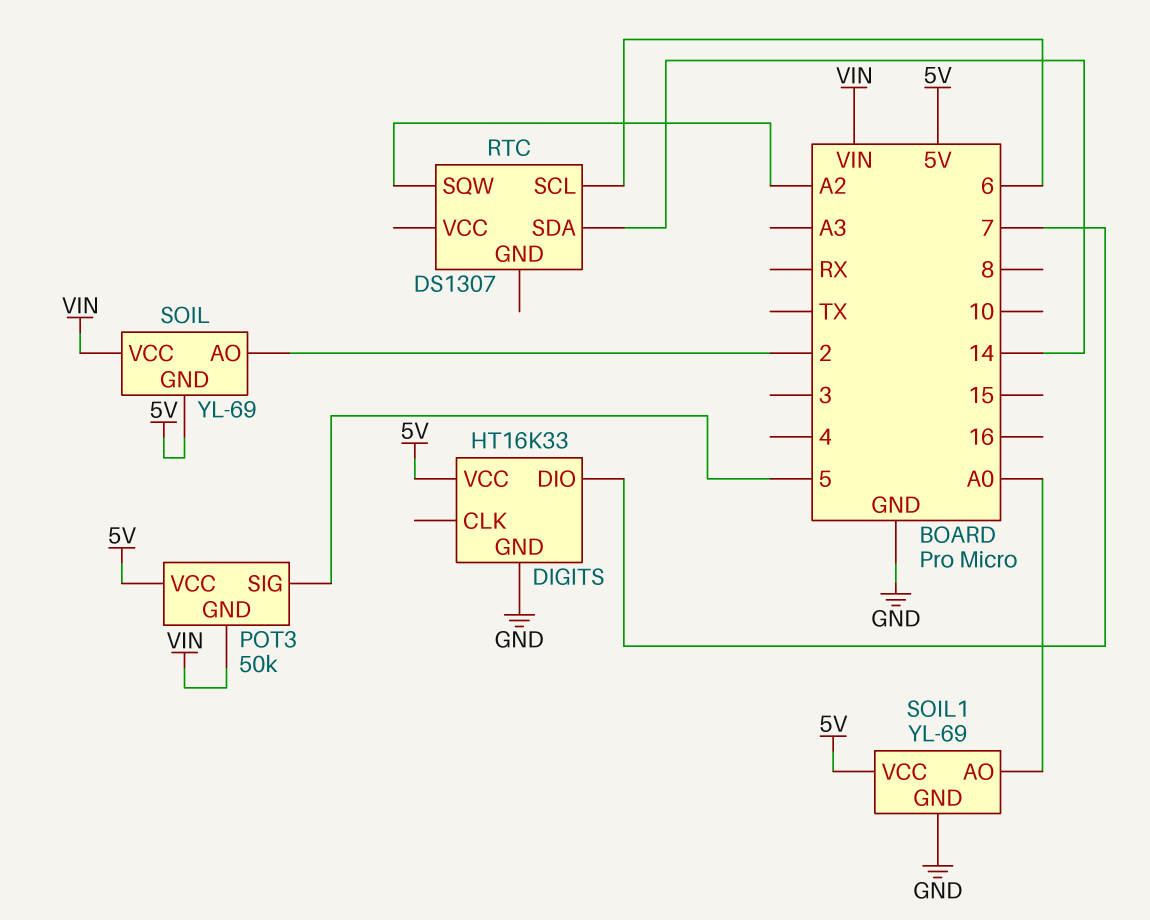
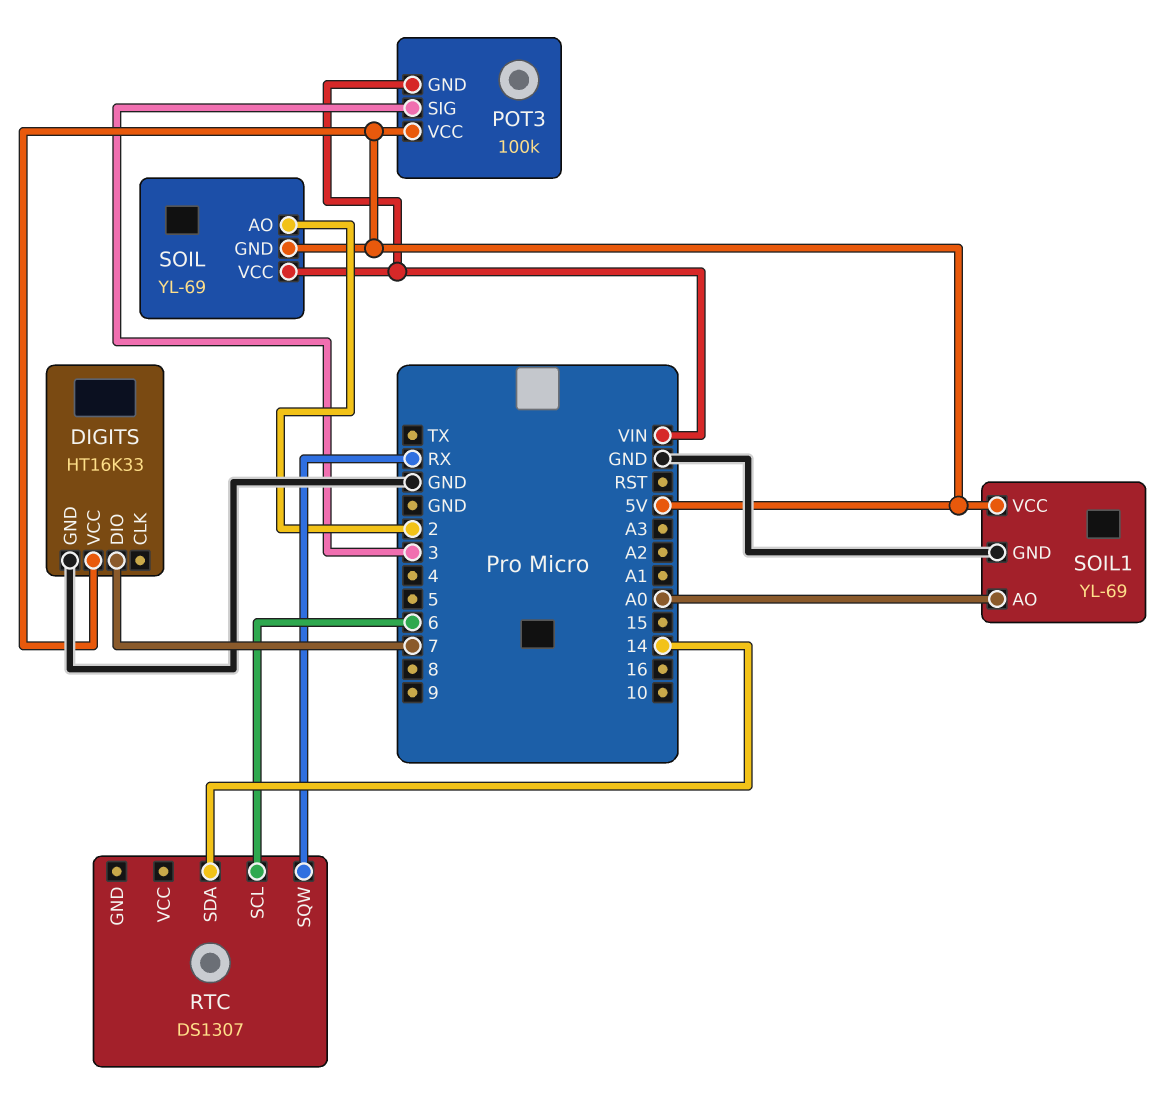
POT3: 50k -> 100k
POT3 pin SIG: 5 -> 3
RTC pin SQW: A2 -> RX

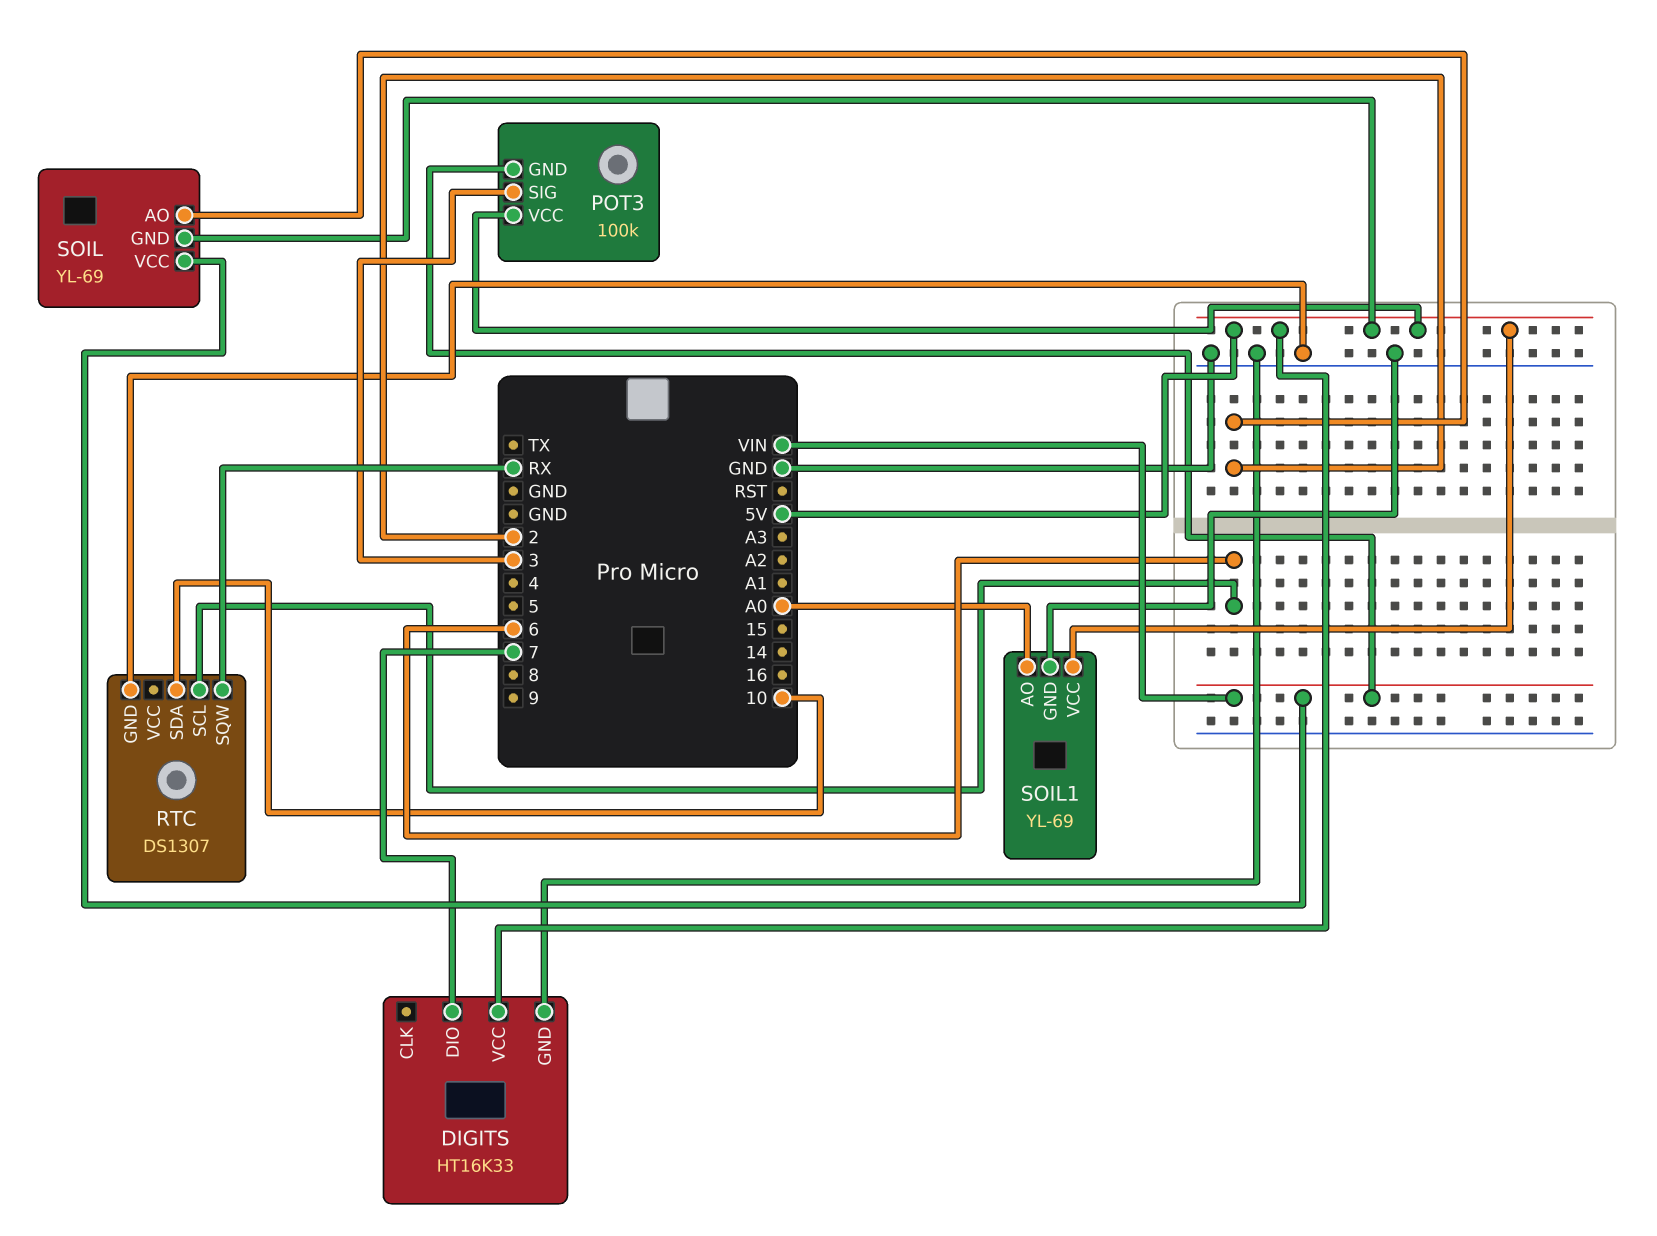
RTC pin GND: none -> GND
RTC pin SDA: 14 -> 10

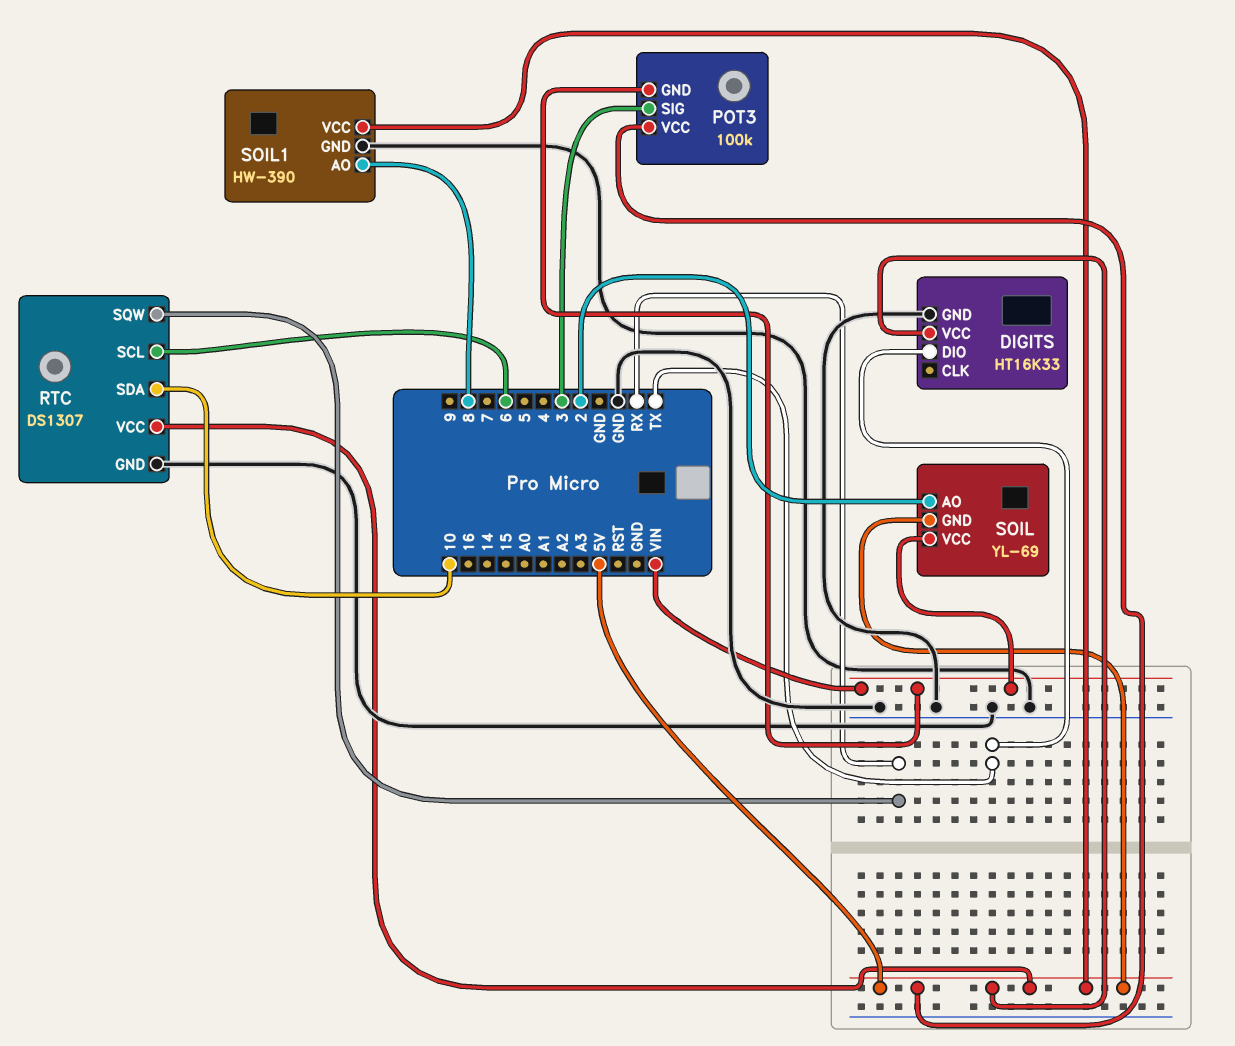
DIGITS pin DIO: 7 -> TX
RTC pin VCC: none -> 5V
SOIL1: YL-69 -> HW-390
SOIL1 pin AO: A0 -> 8

